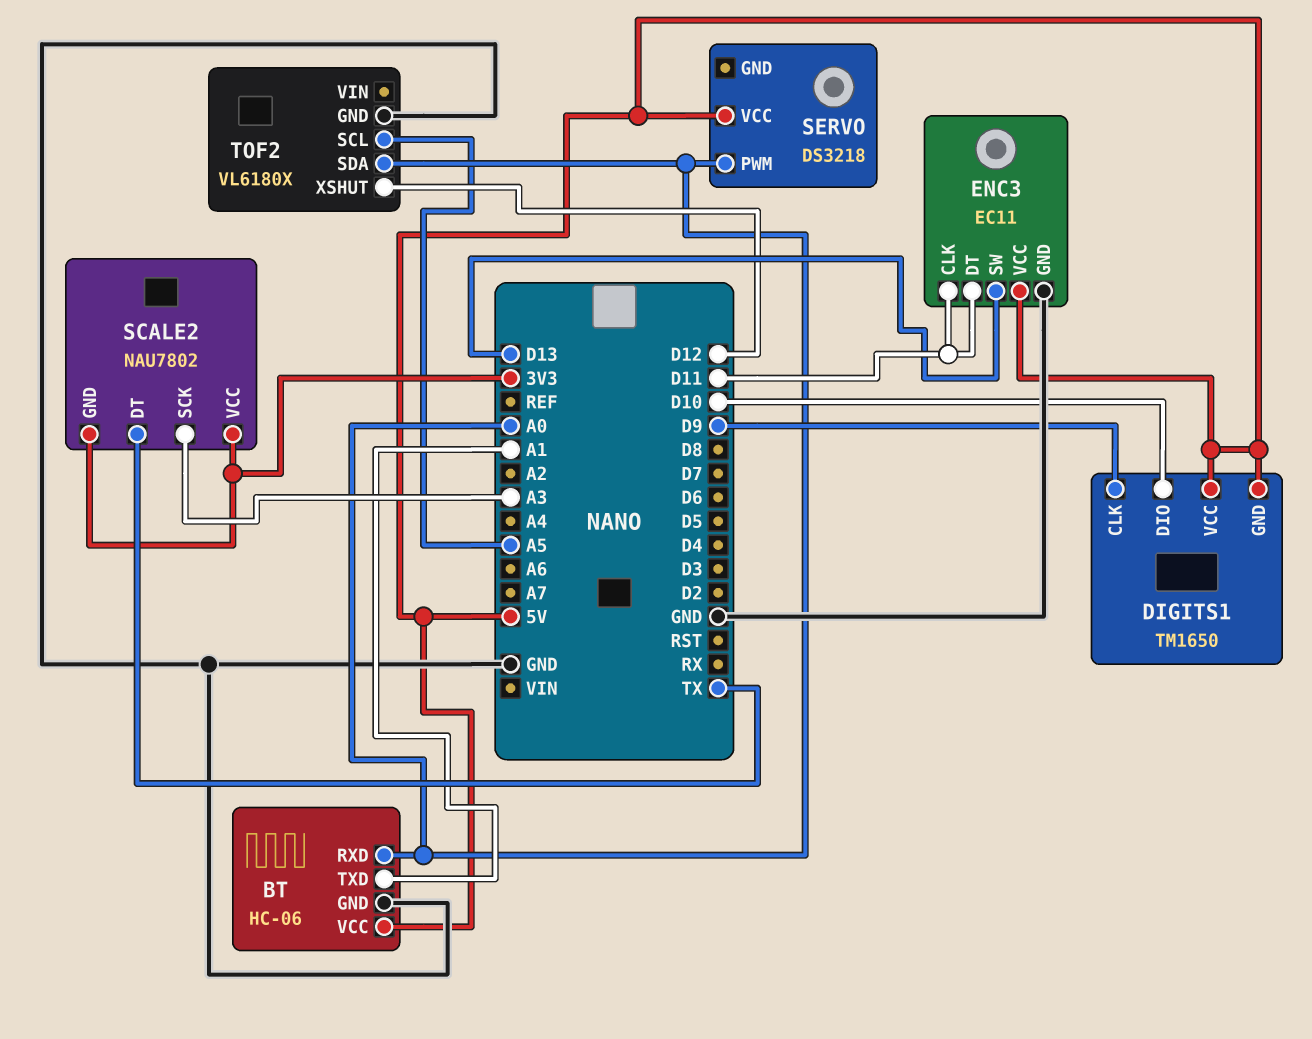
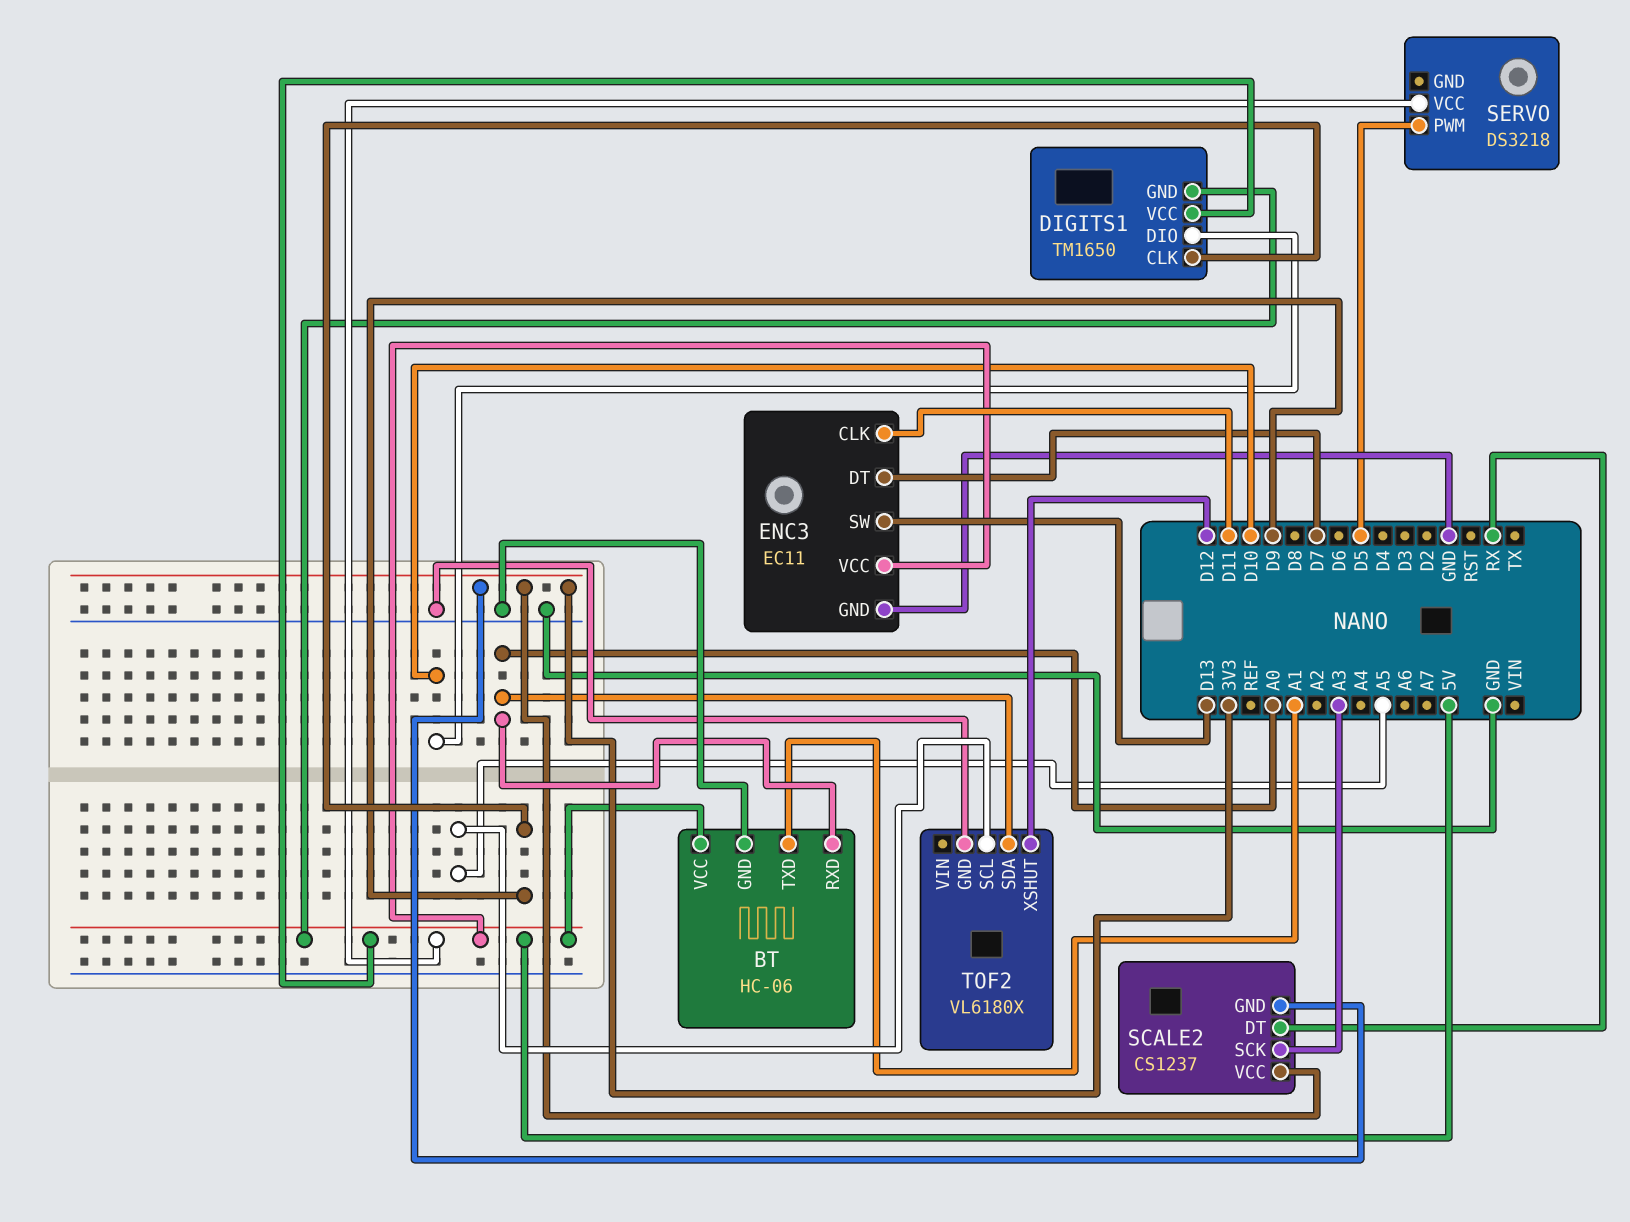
ENC3 pin DT: D11 -> D7
SCALE2: NAU7802 -> CS1237
SCALE2 pin DT: TX -> RX
SERVO pin PWM: A0 -> D5

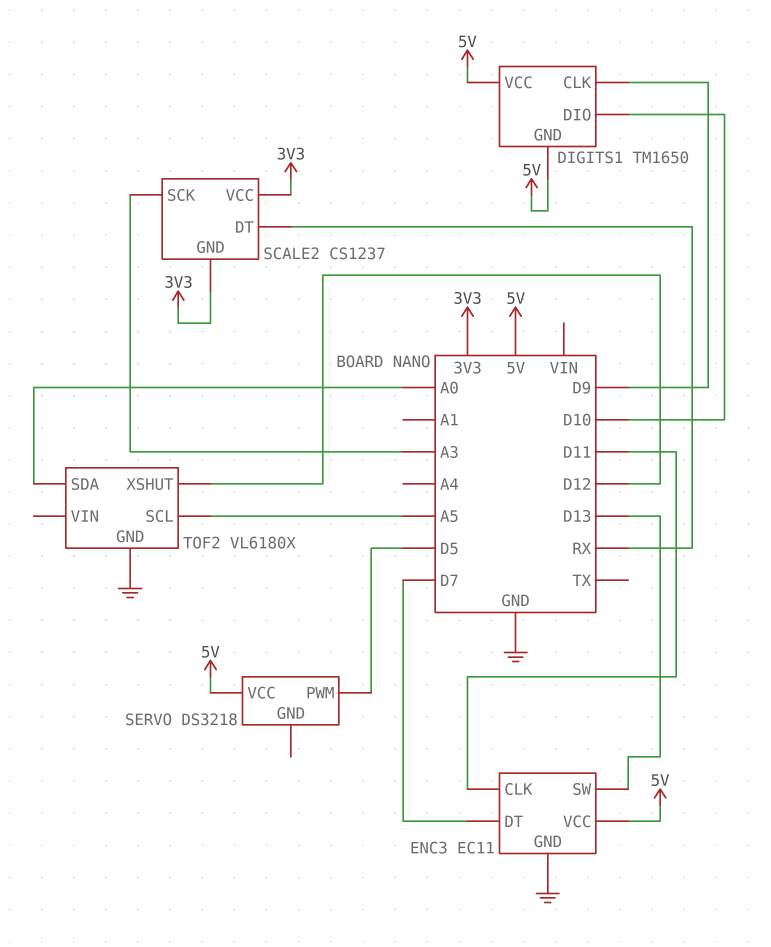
BT: HC-06 -> none
BT pin GND: GND -> none
BT pin RXD: A0 -> none
BT pin TXD: A1 -> none
BT pin VCC: 5V -> none

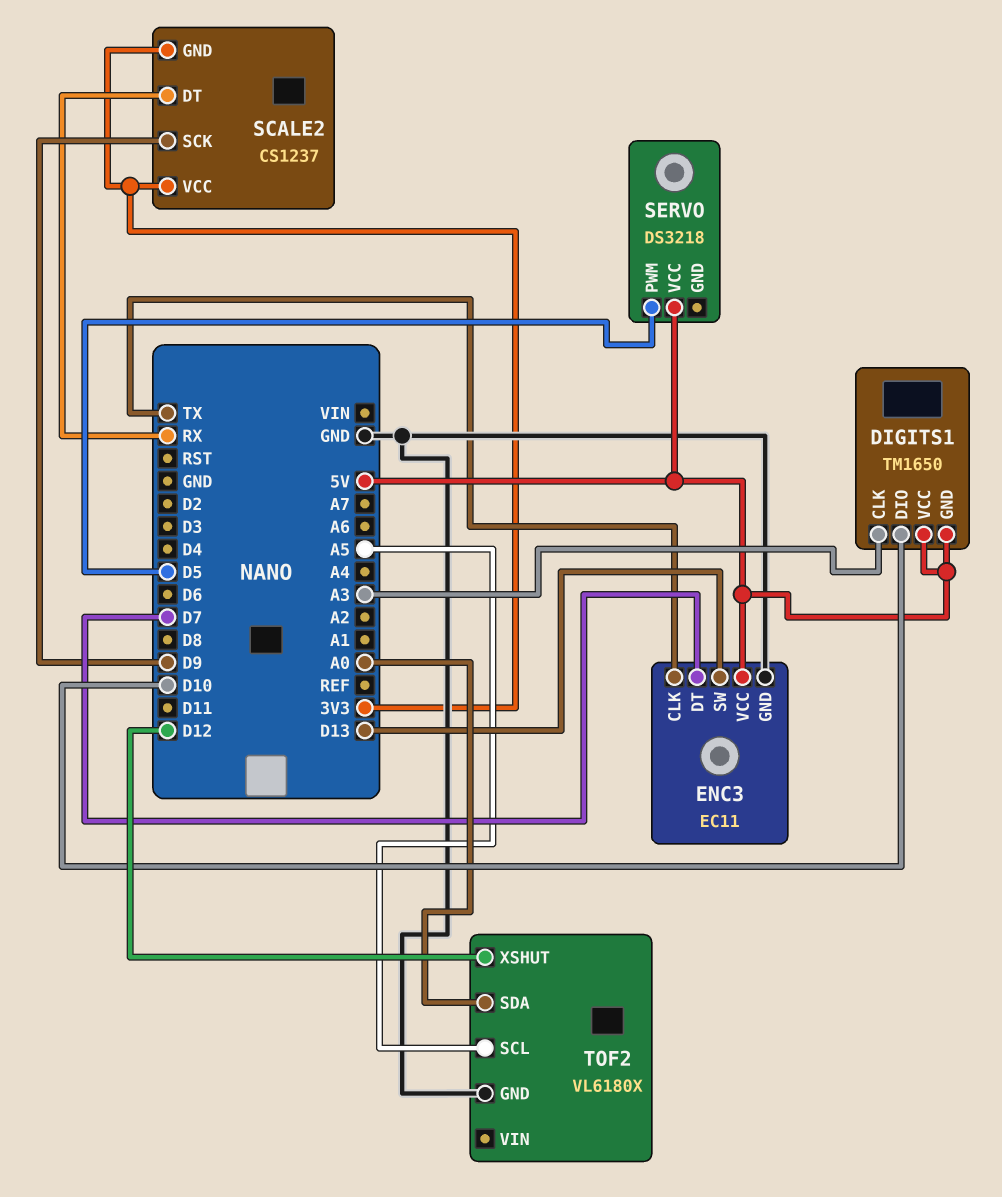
DIGITS1 pin CLK: D9 -> A3
ENC3 pin CLK: D11 -> TX
SCALE2 pin SCK: A3 -> D9

